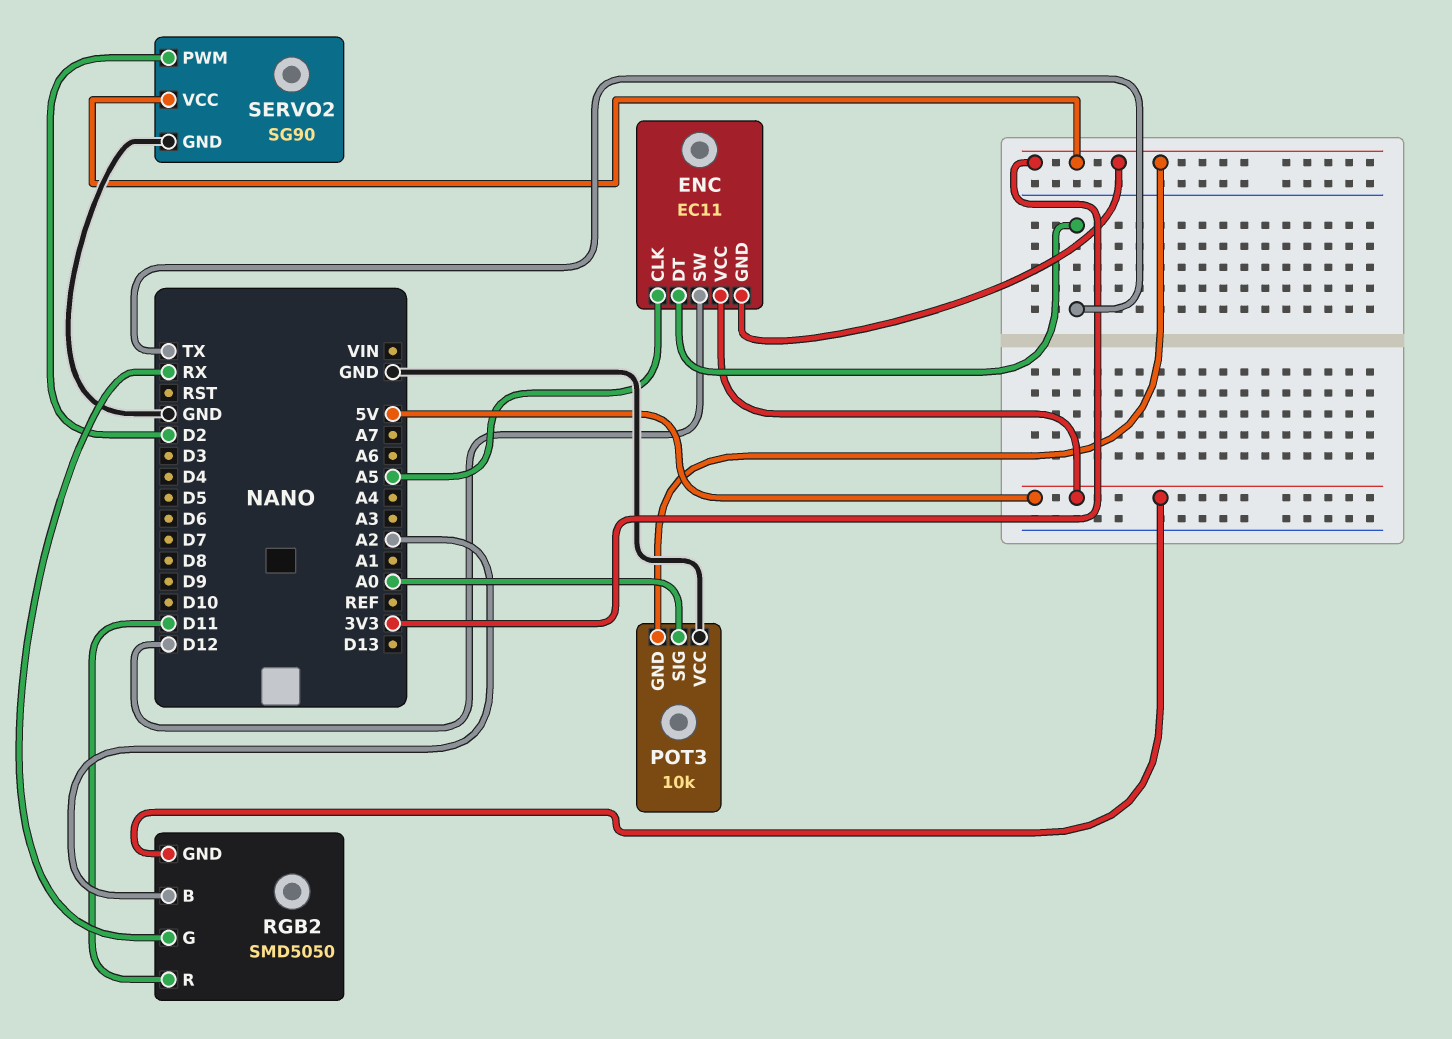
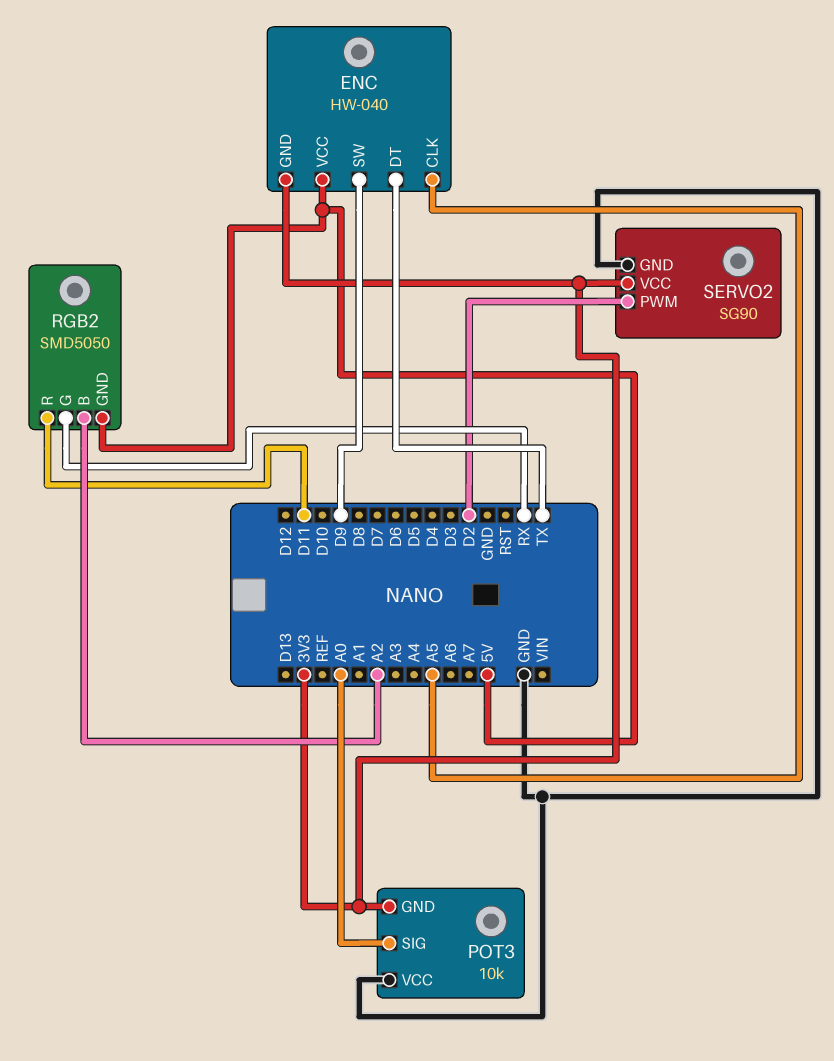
ENC: EC11 -> HW-040
ENC pin SW: D12 -> D9

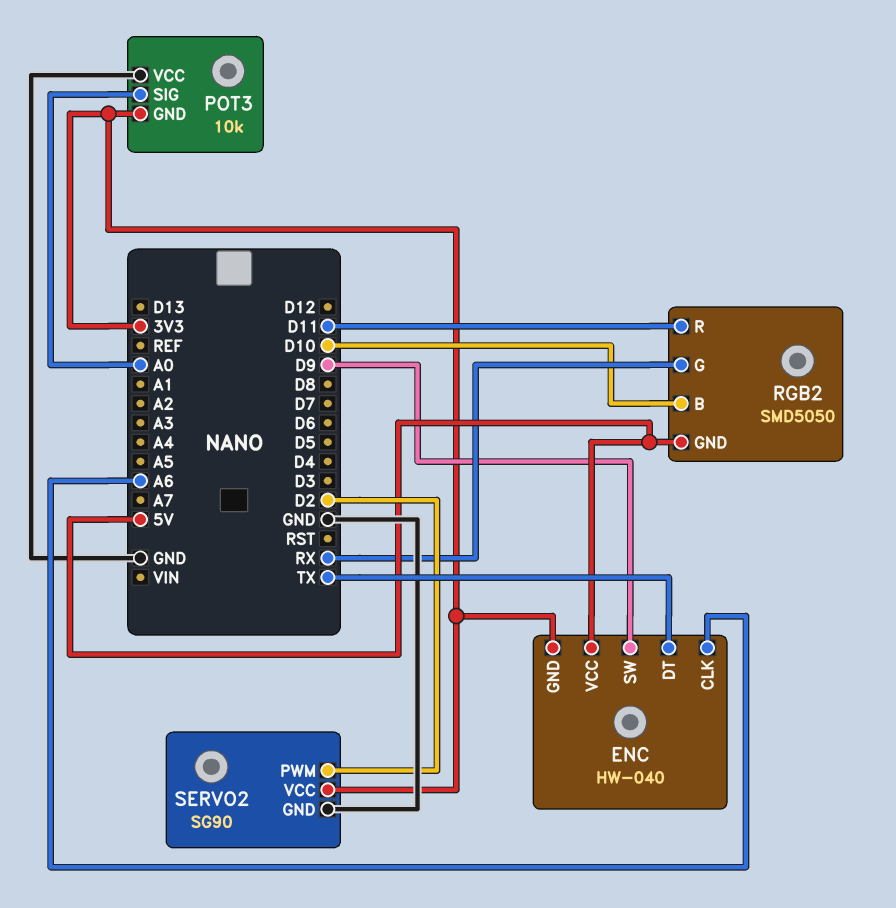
ENC pin CLK: A5 -> A6
RGB2 pin B: A2 -> D10

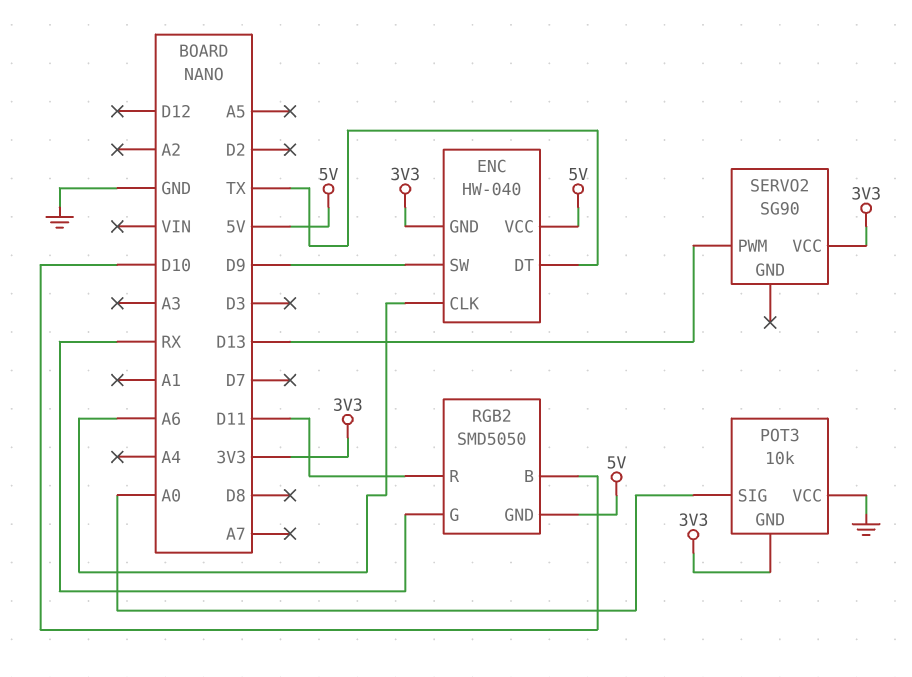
SERVO2 pin GND: GND -> none
SERVO2 pin PWM: D2 -> D13

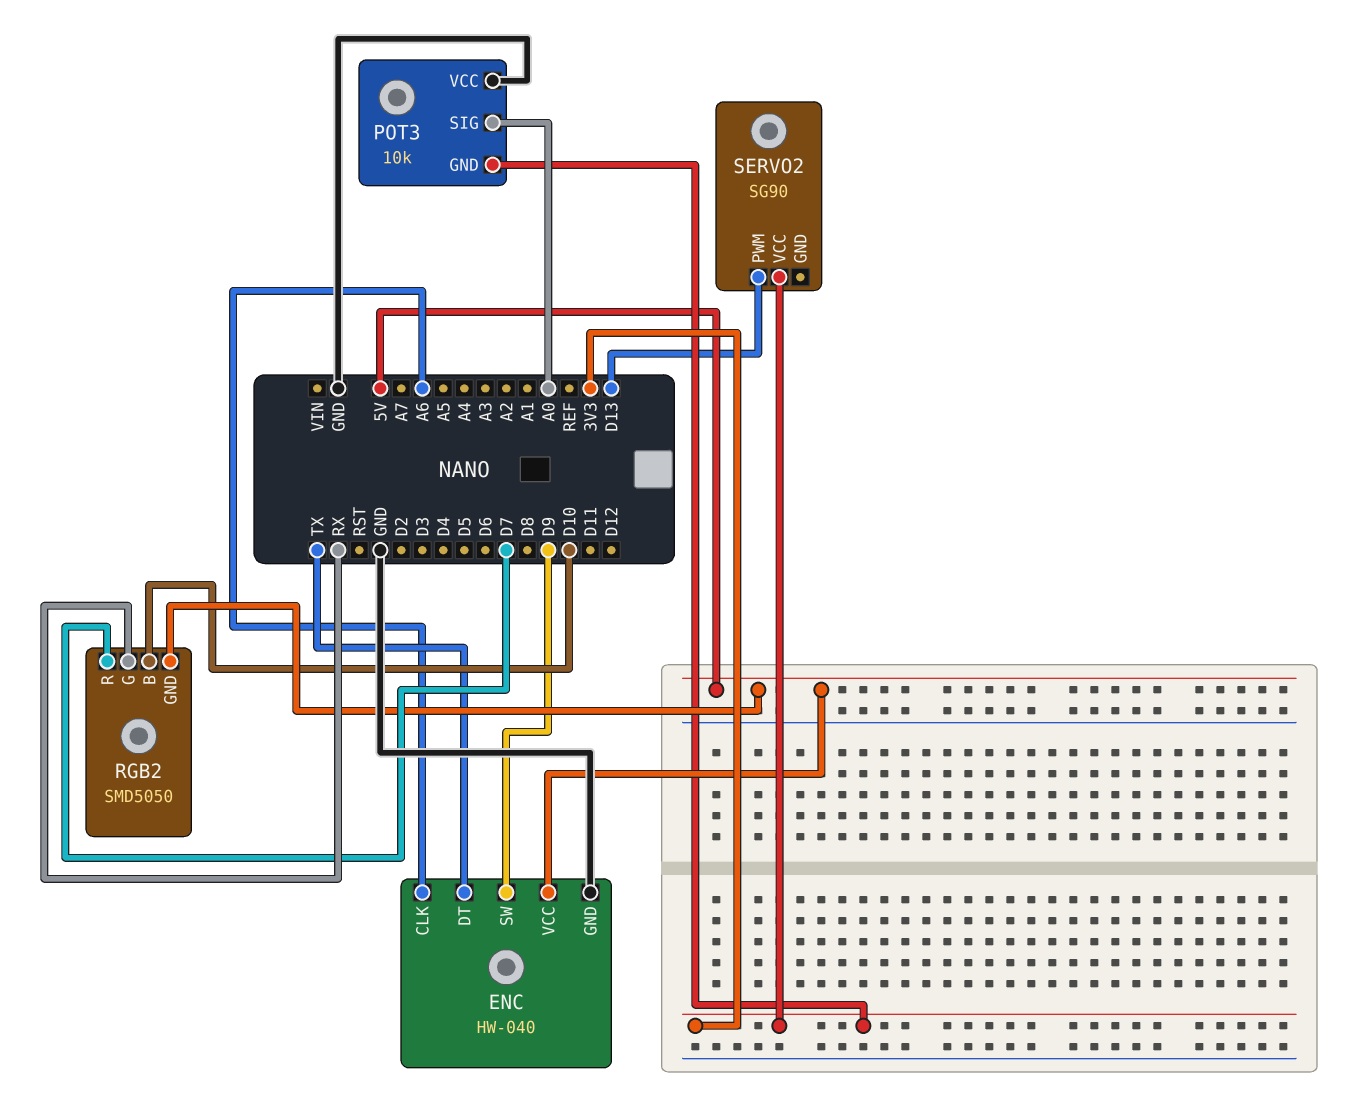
ENC pin GND: 3V3 -> GND
RGB2 pin R: D11 -> D7

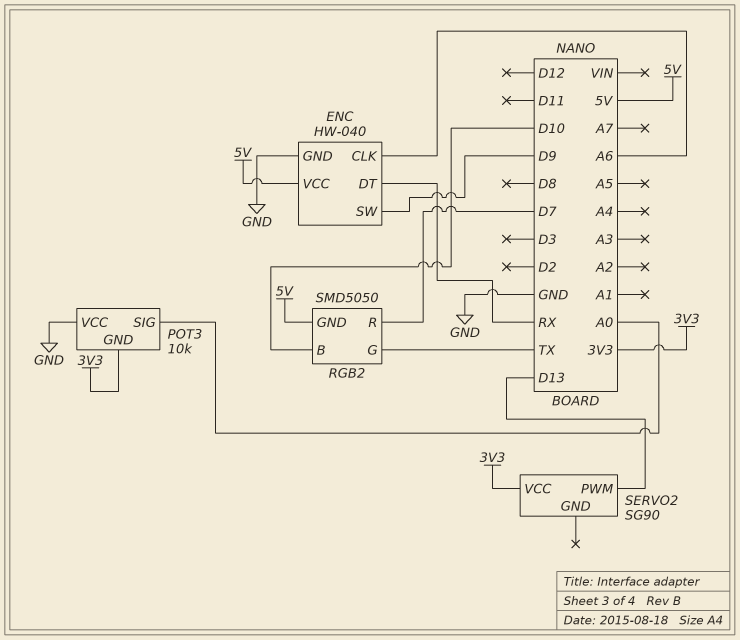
ENC pin DT: TX -> RX
RGB2 pin G: RX -> TX

